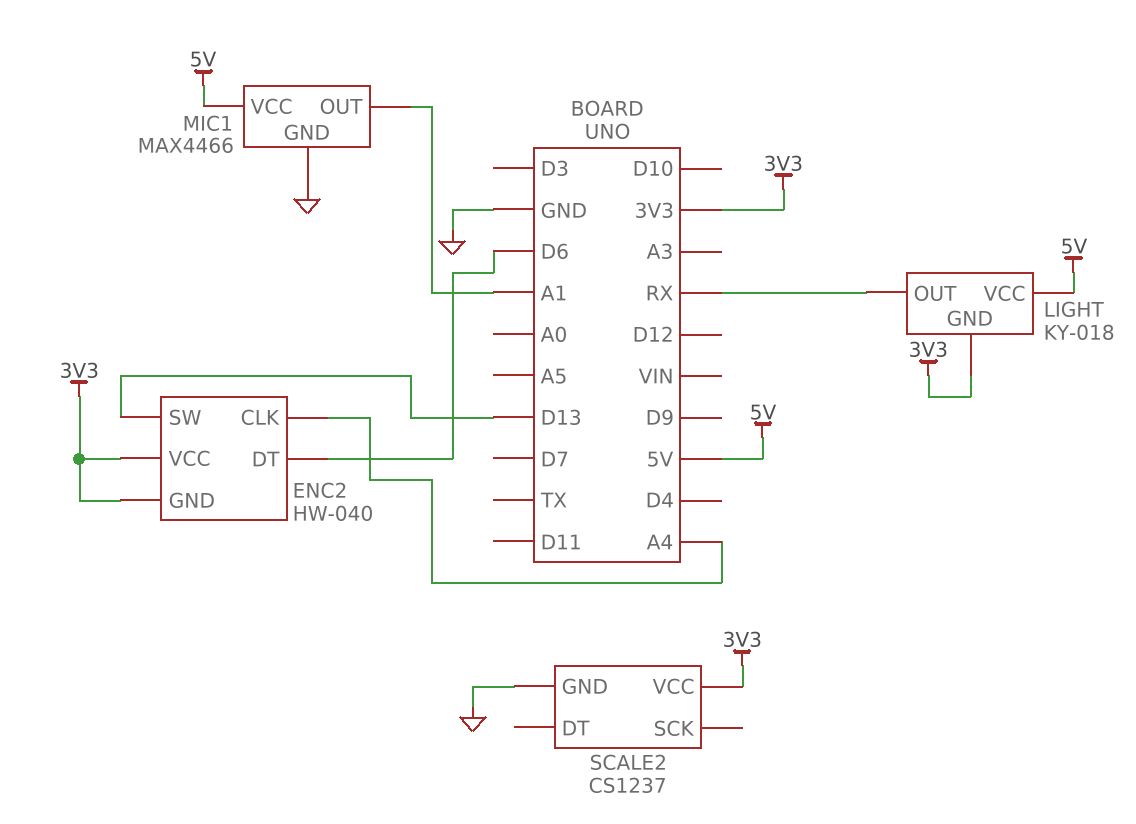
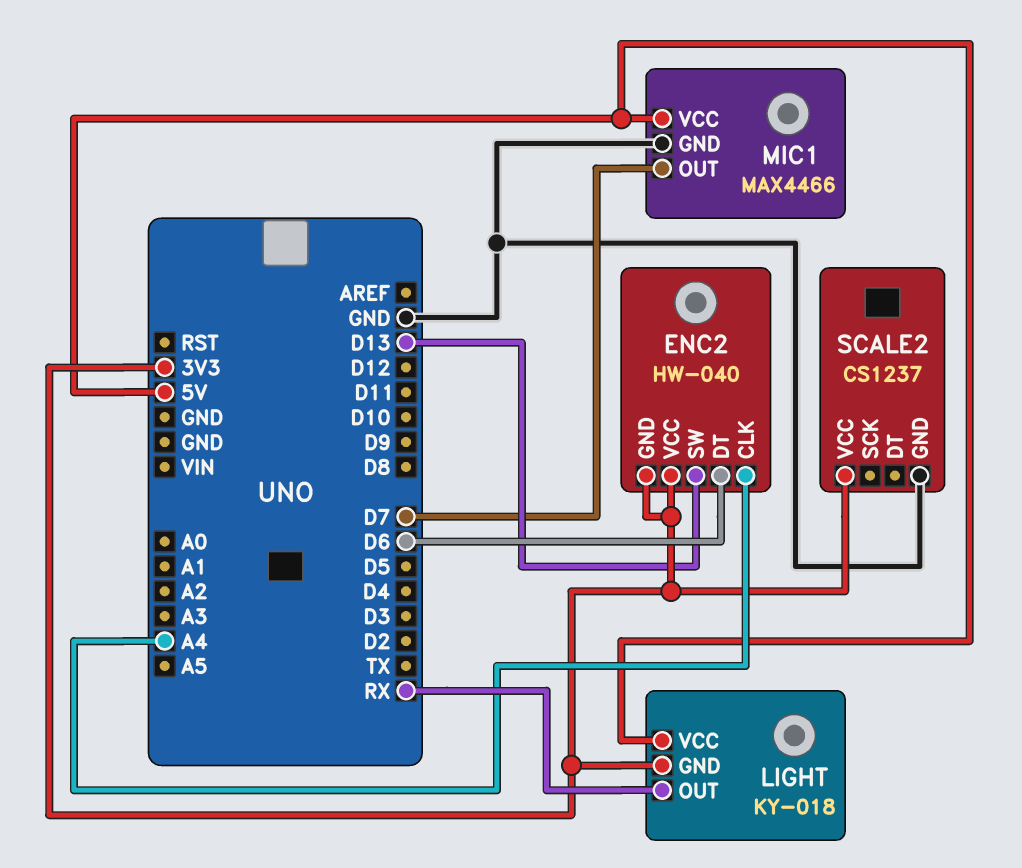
MIC1 pin OUT: A1 -> D7

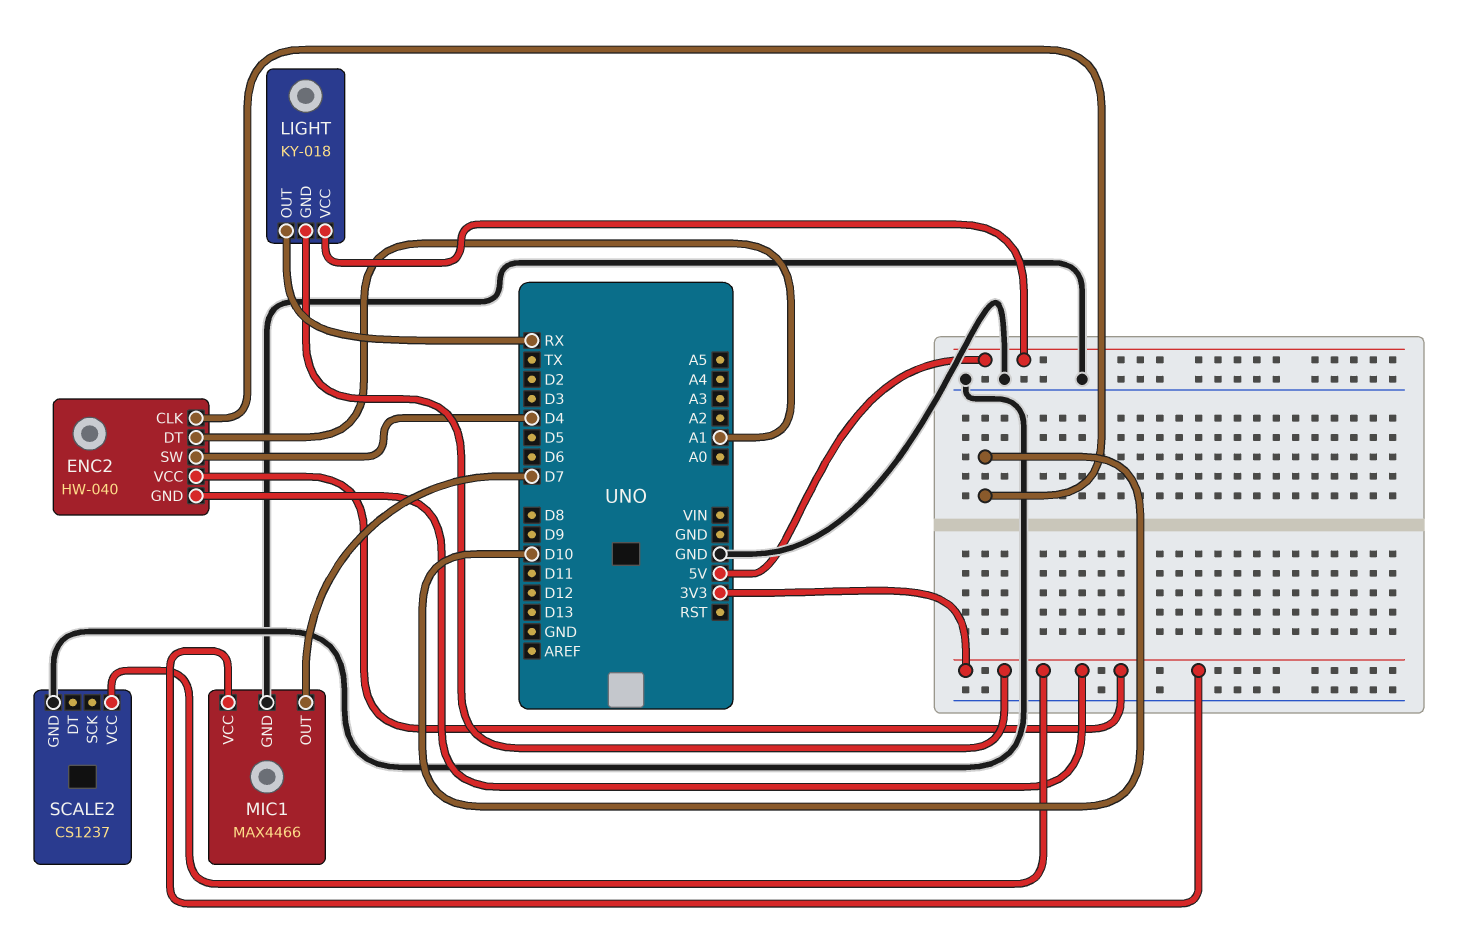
ENC2 pin CLK: A4 -> D10
ENC2 pin DT: D6 -> A1
ENC2 pin SW: D13 -> D4
MIC1 pin VCC: 5V -> 3V3

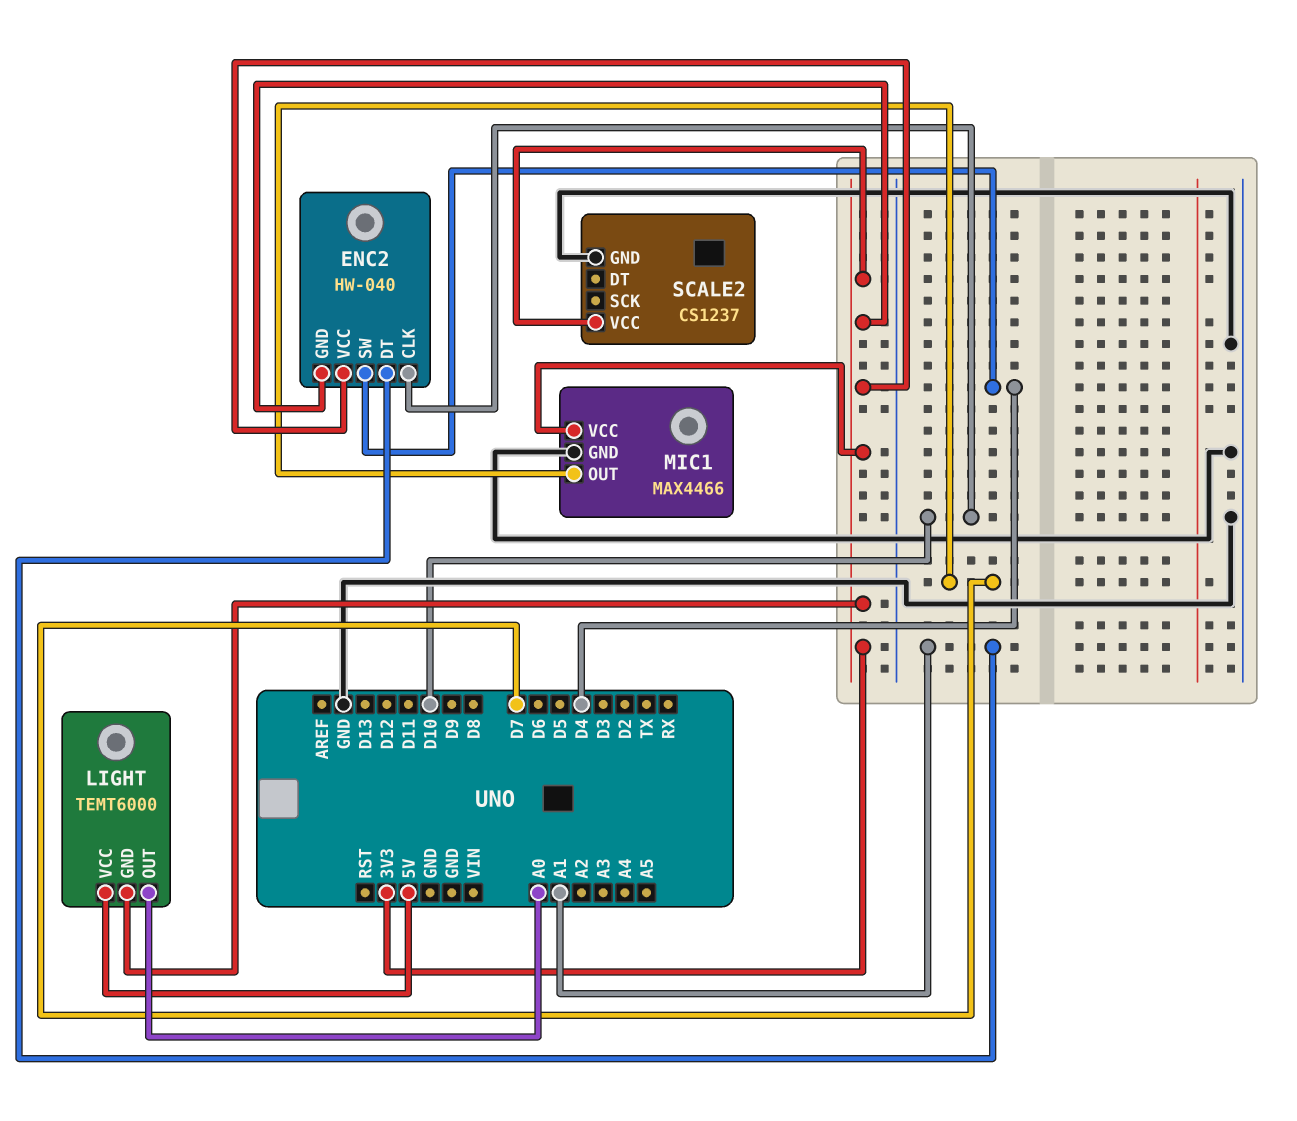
LIGHT: KY-018 -> TEMT6000
LIGHT pin OUT: RX -> A0

